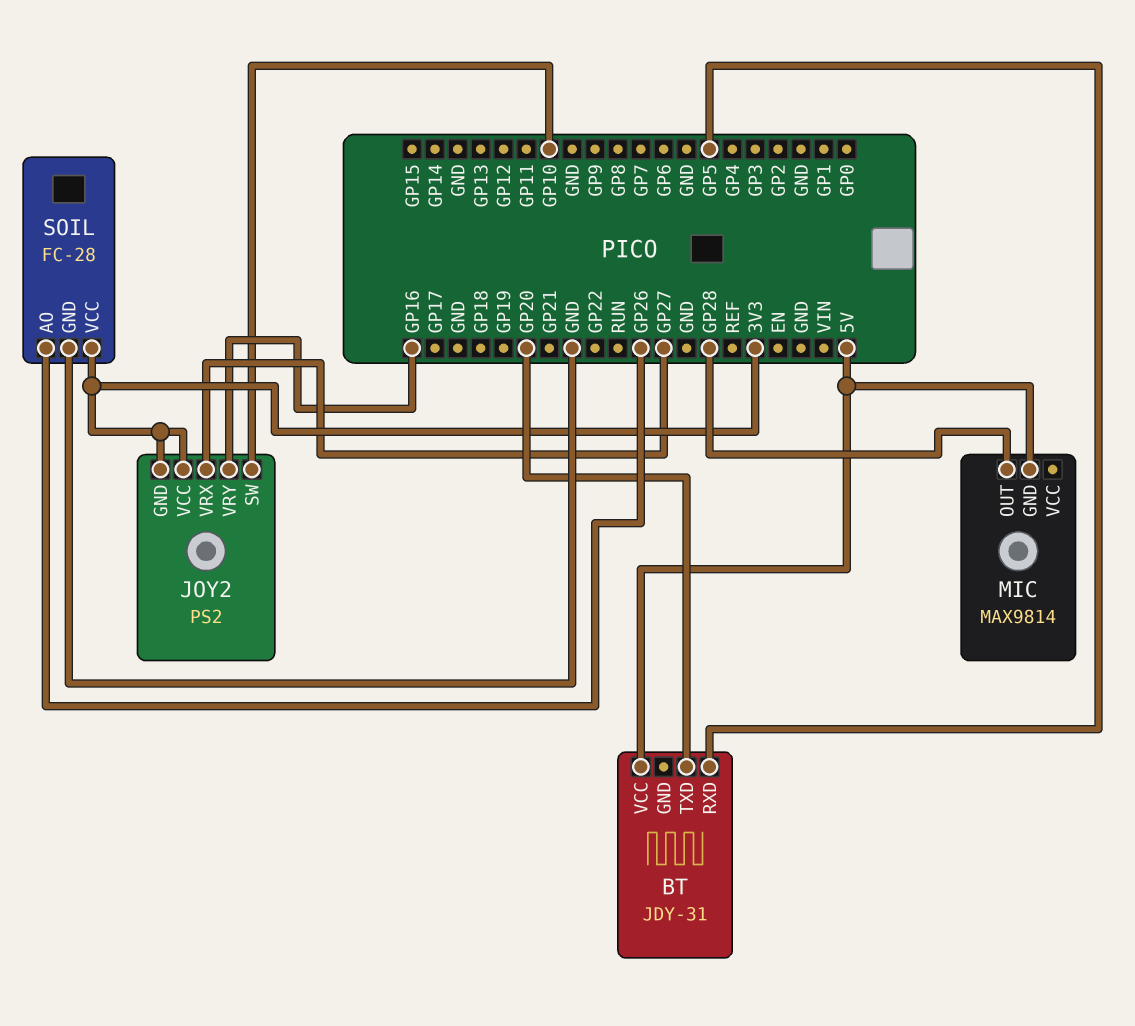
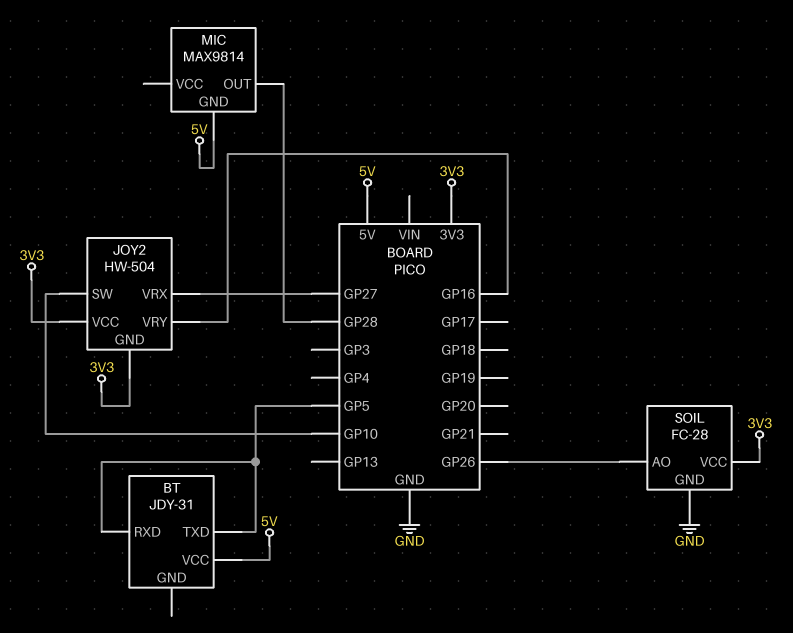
BT pin TXD: GP20 -> GP5
JOY2: PS2 -> HW-504

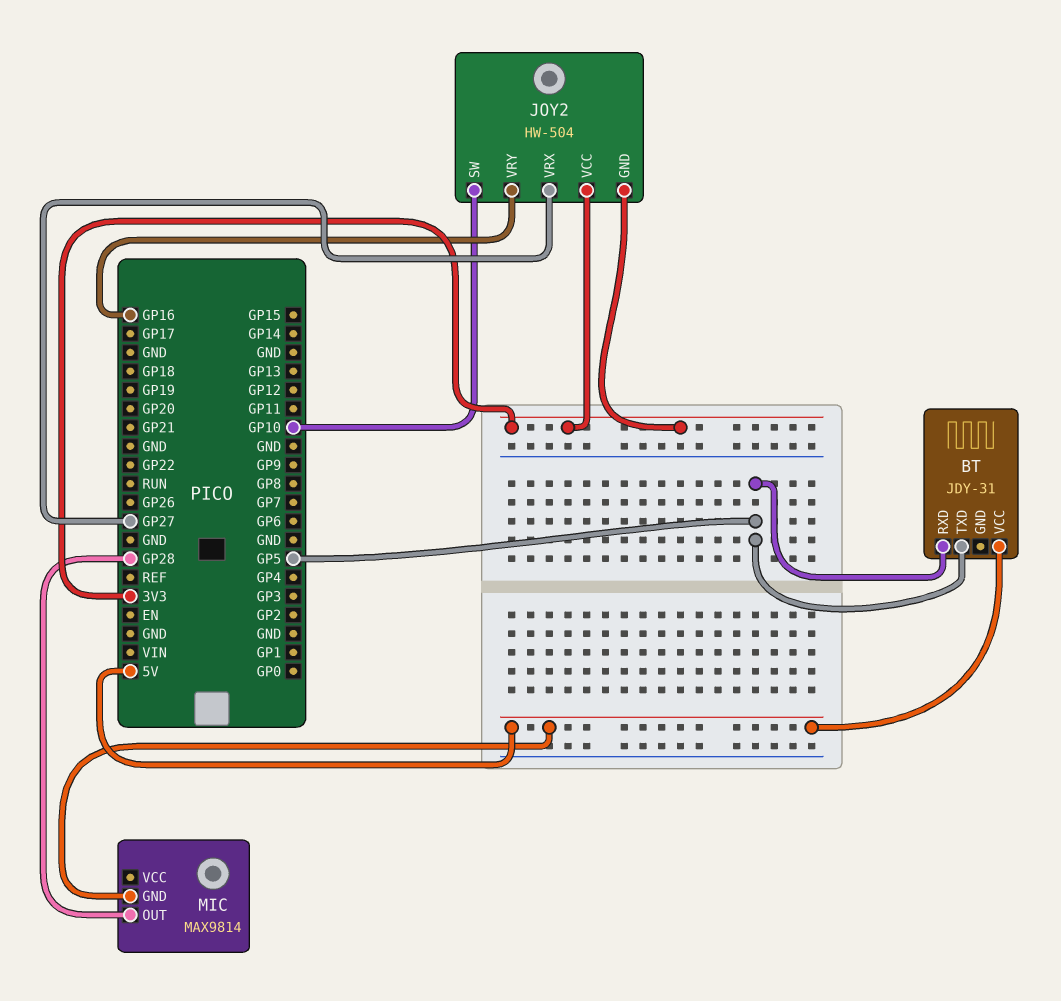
SOIL: FC-28 -> none
SOIL pin AO: GP26 -> none
SOIL pin GND: GND -> none
SOIL pin VCC: 3V3 -> none

